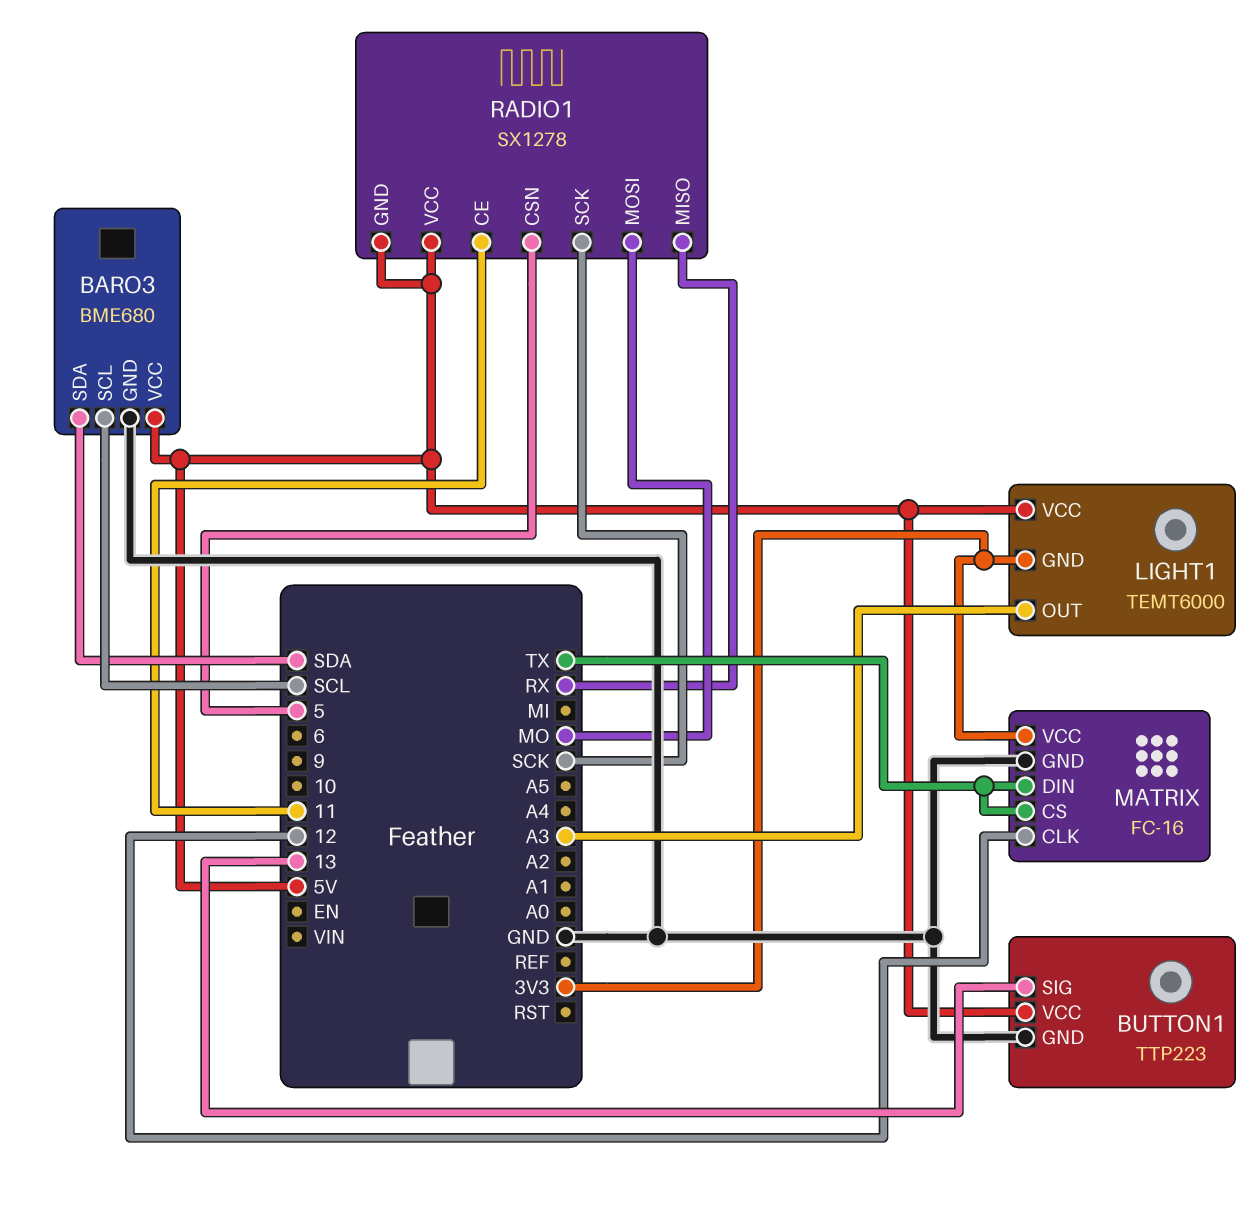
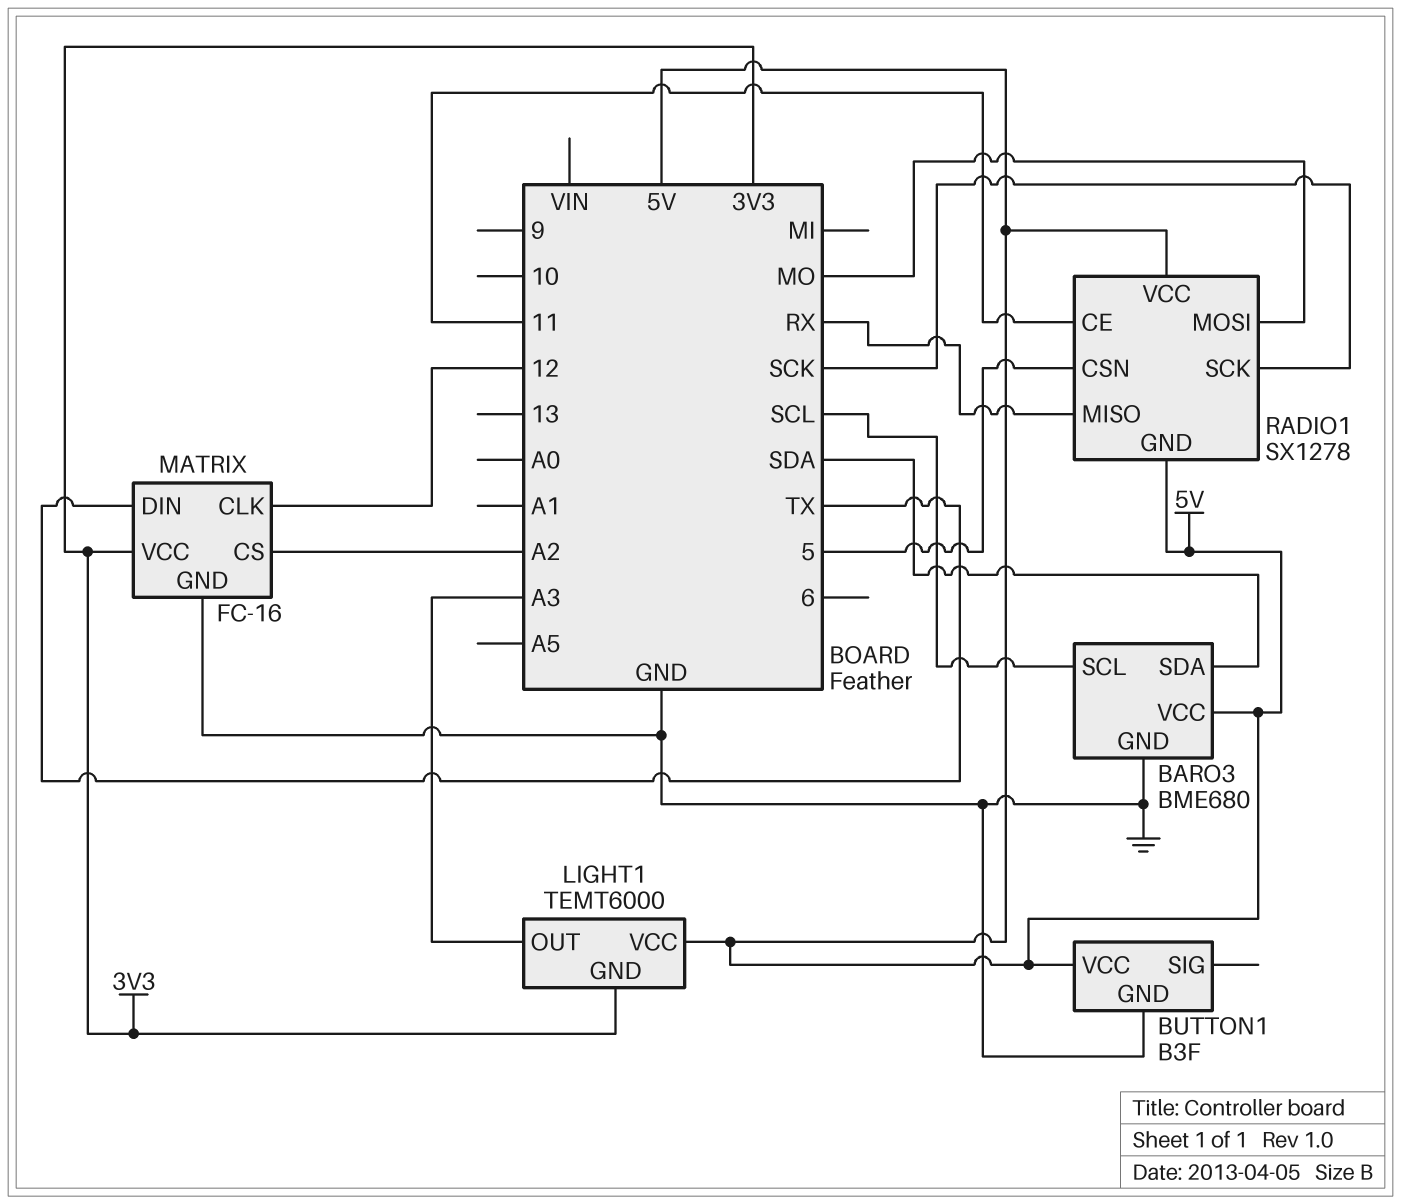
BUTTON1: TTP223 -> B3F
BUTTON1 pin SIG: 13 -> none
MATRIX pin CS: TX -> A2

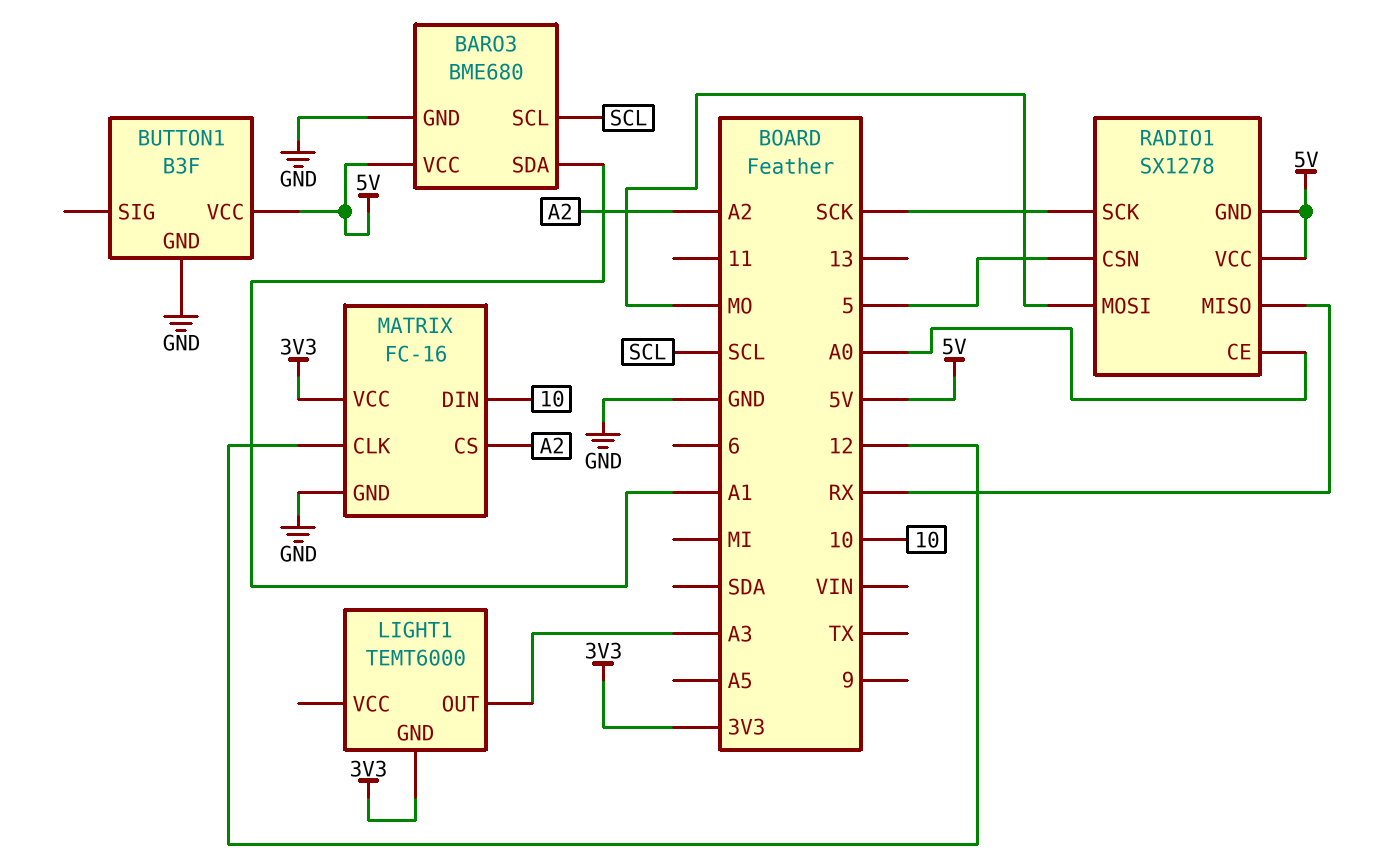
BARO3 pin SDA: SDA -> A1
LIGHT1 pin VCC: 5V -> none
MATRIX pin DIN: TX -> 10
RADIO1 pin CE: 11 -> A0

